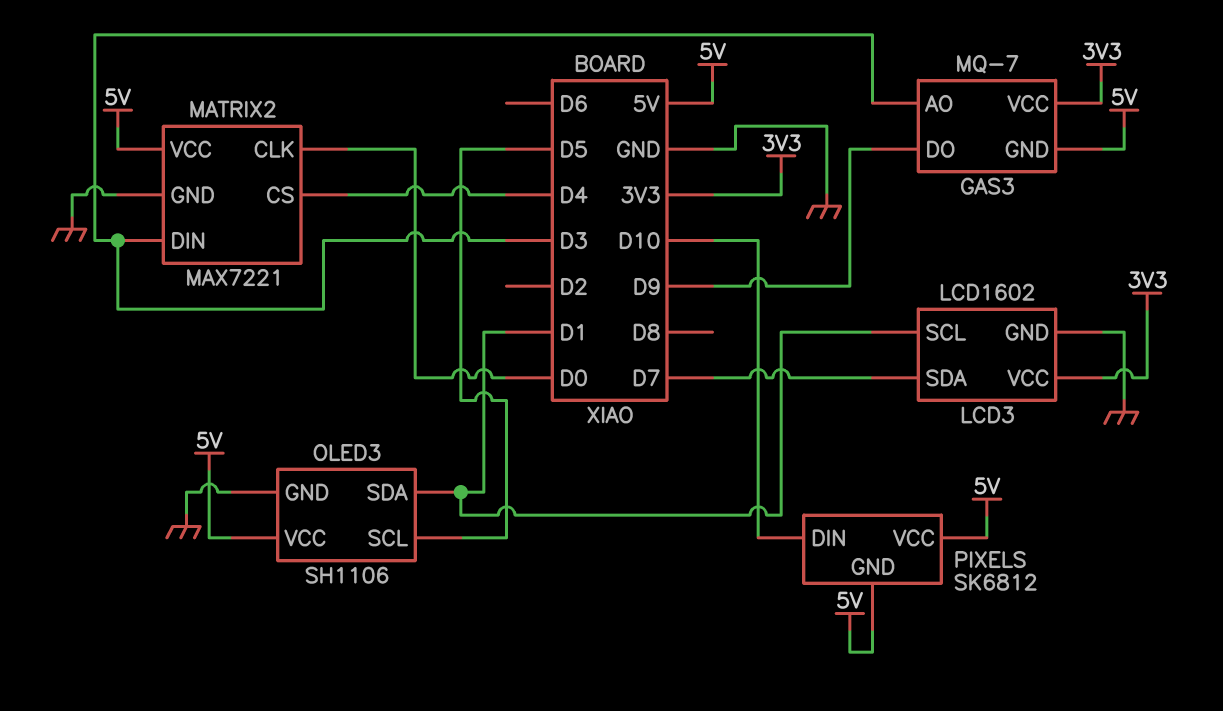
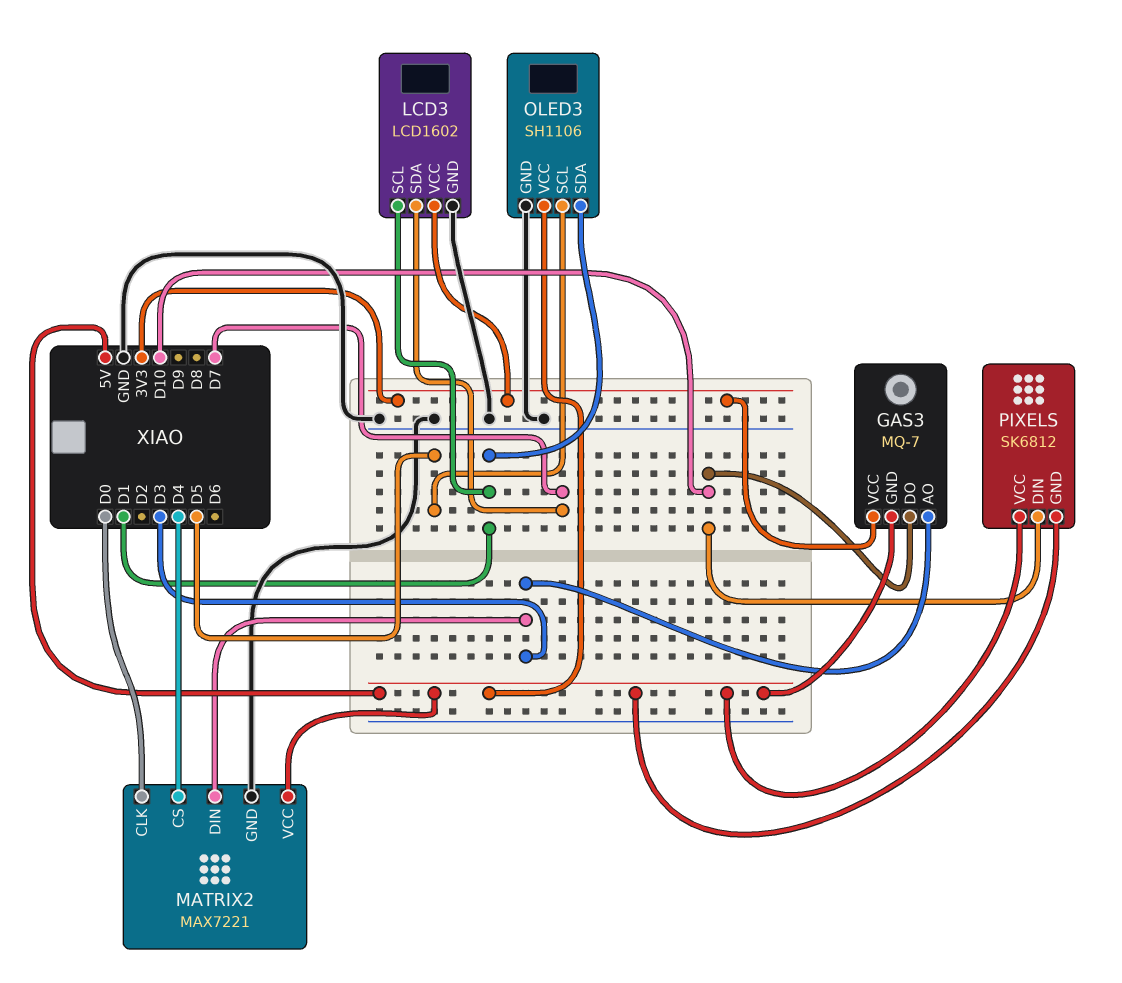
GAS3 pin DO: D9 -> D10

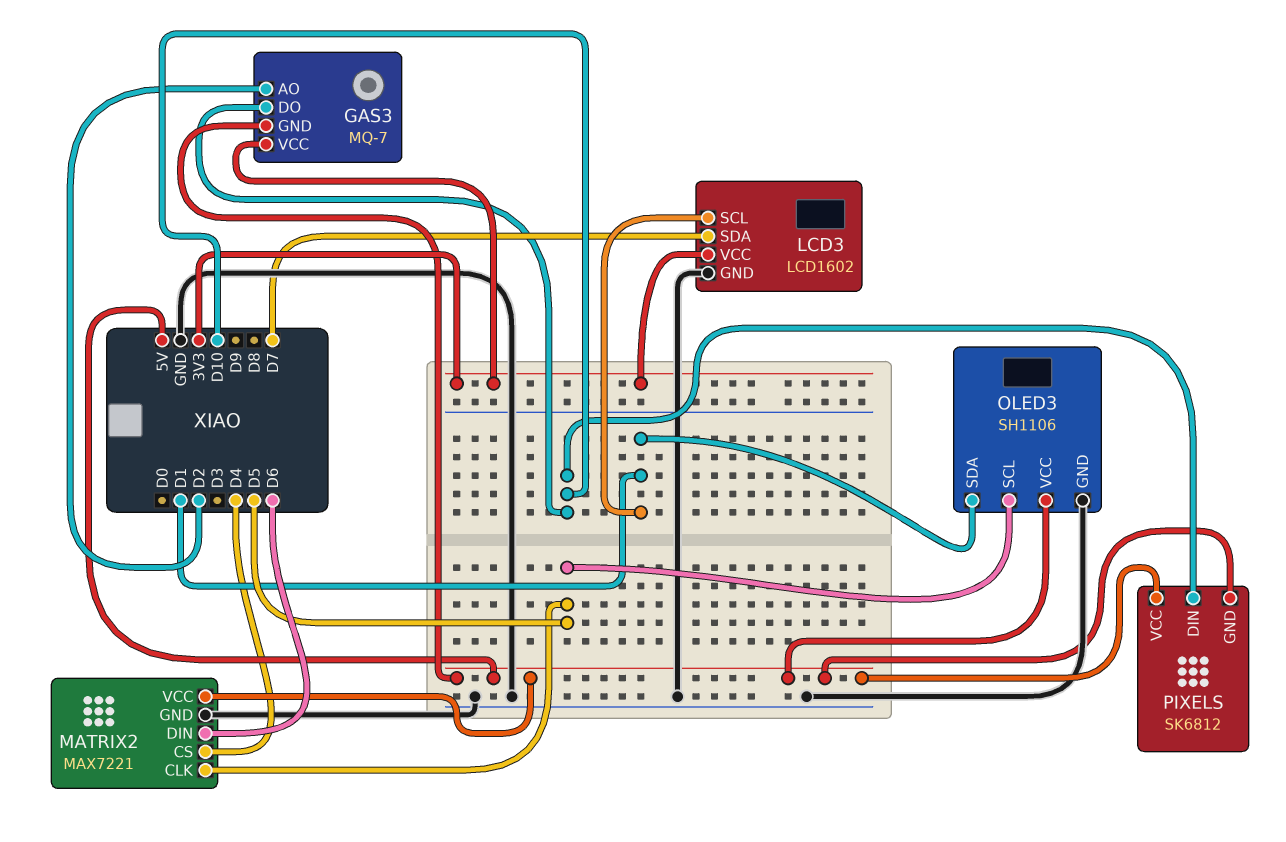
GAS3 pin AO: D3 -> D2
MATRIX2 pin CLK: D0 -> D5
MATRIX2 pin DIN: D3 -> D6

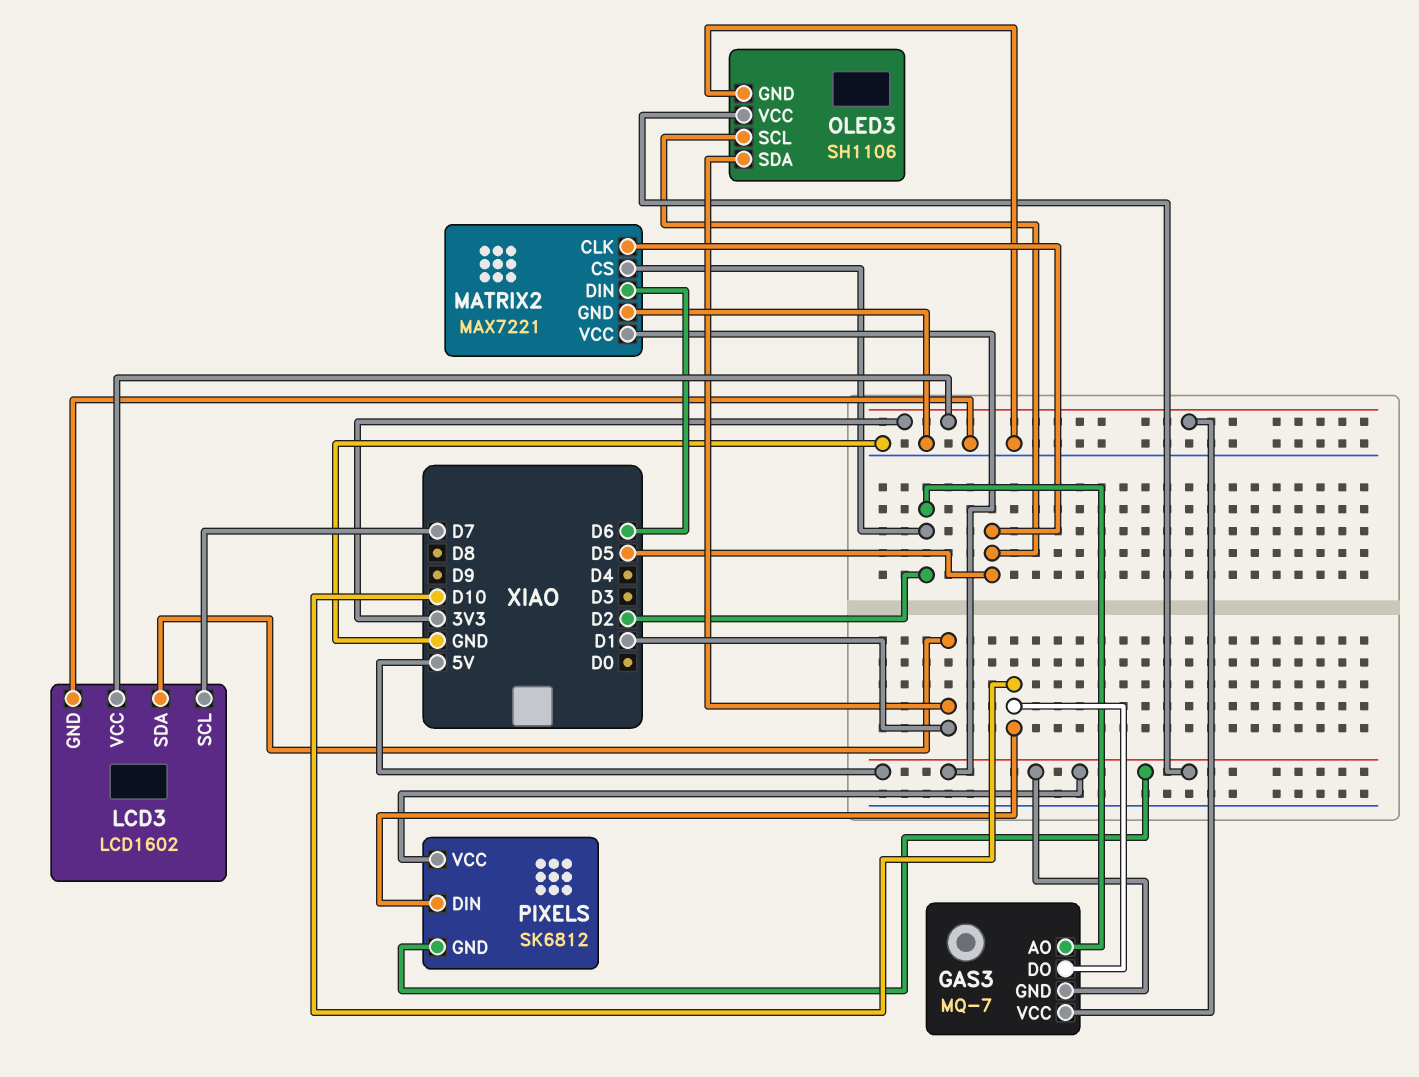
LCD3 pin SCL: D1 -> D7
LCD3 pin SDA: D7 -> D1
MATRIX2 pin CS: D4 -> D2

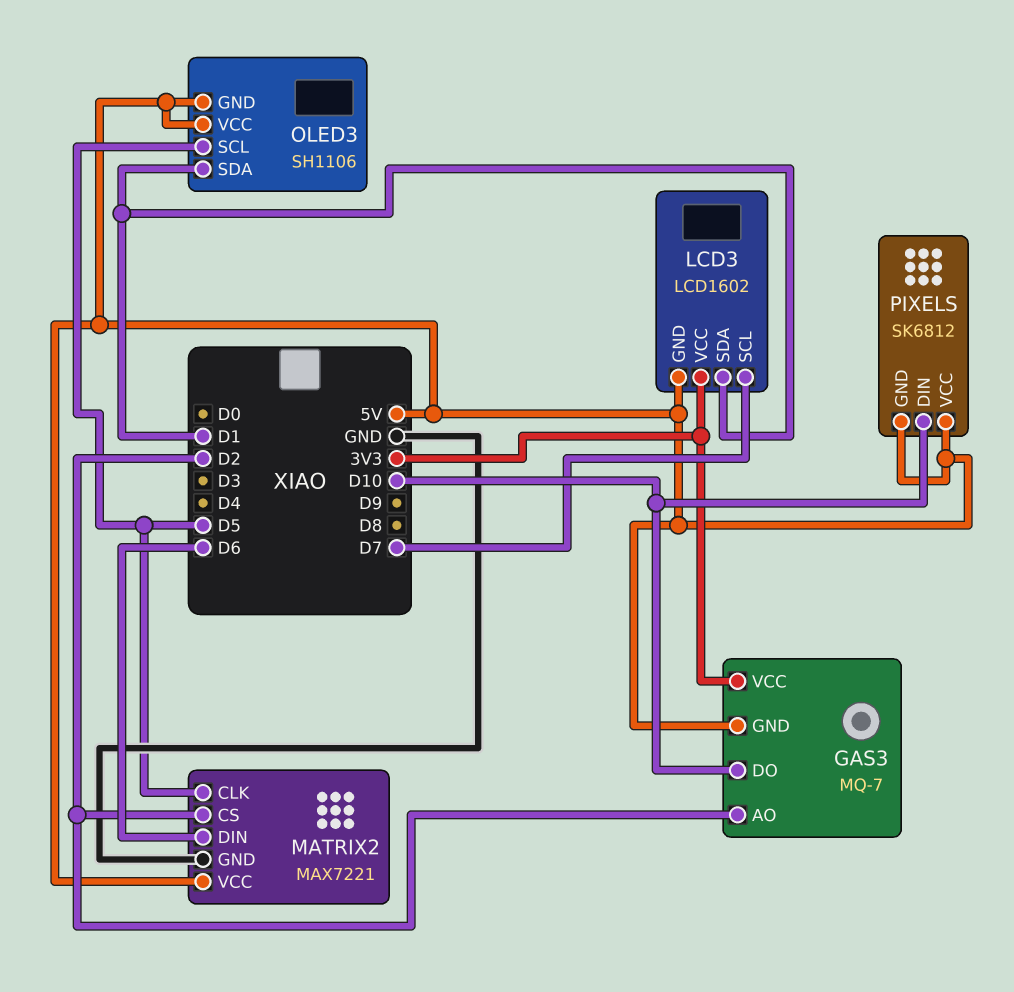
LCD3 pin GND: GND -> 5V
OLED3 pin GND: GND -> 5V

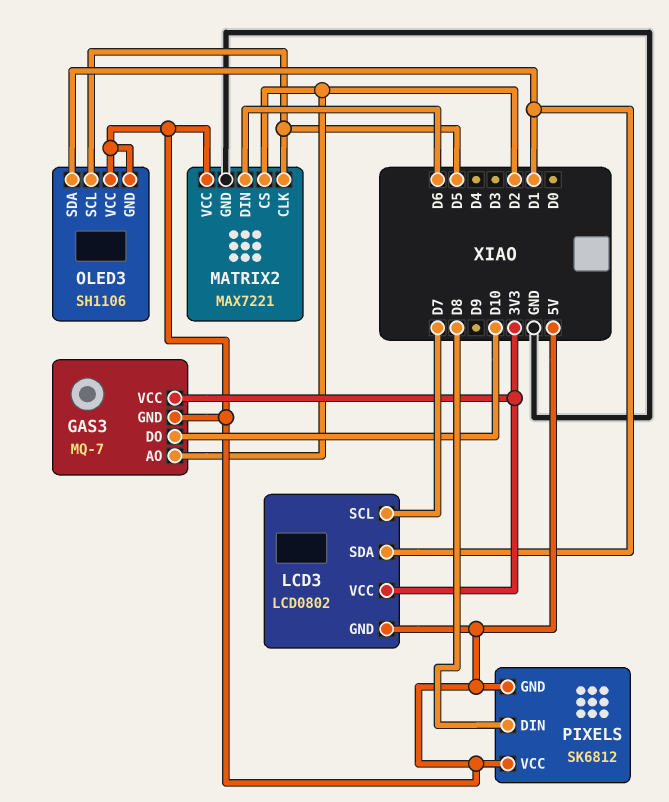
LCD3: LCD1602 -> LCD0802
PIXELS pin DIN: D10 -> D8

